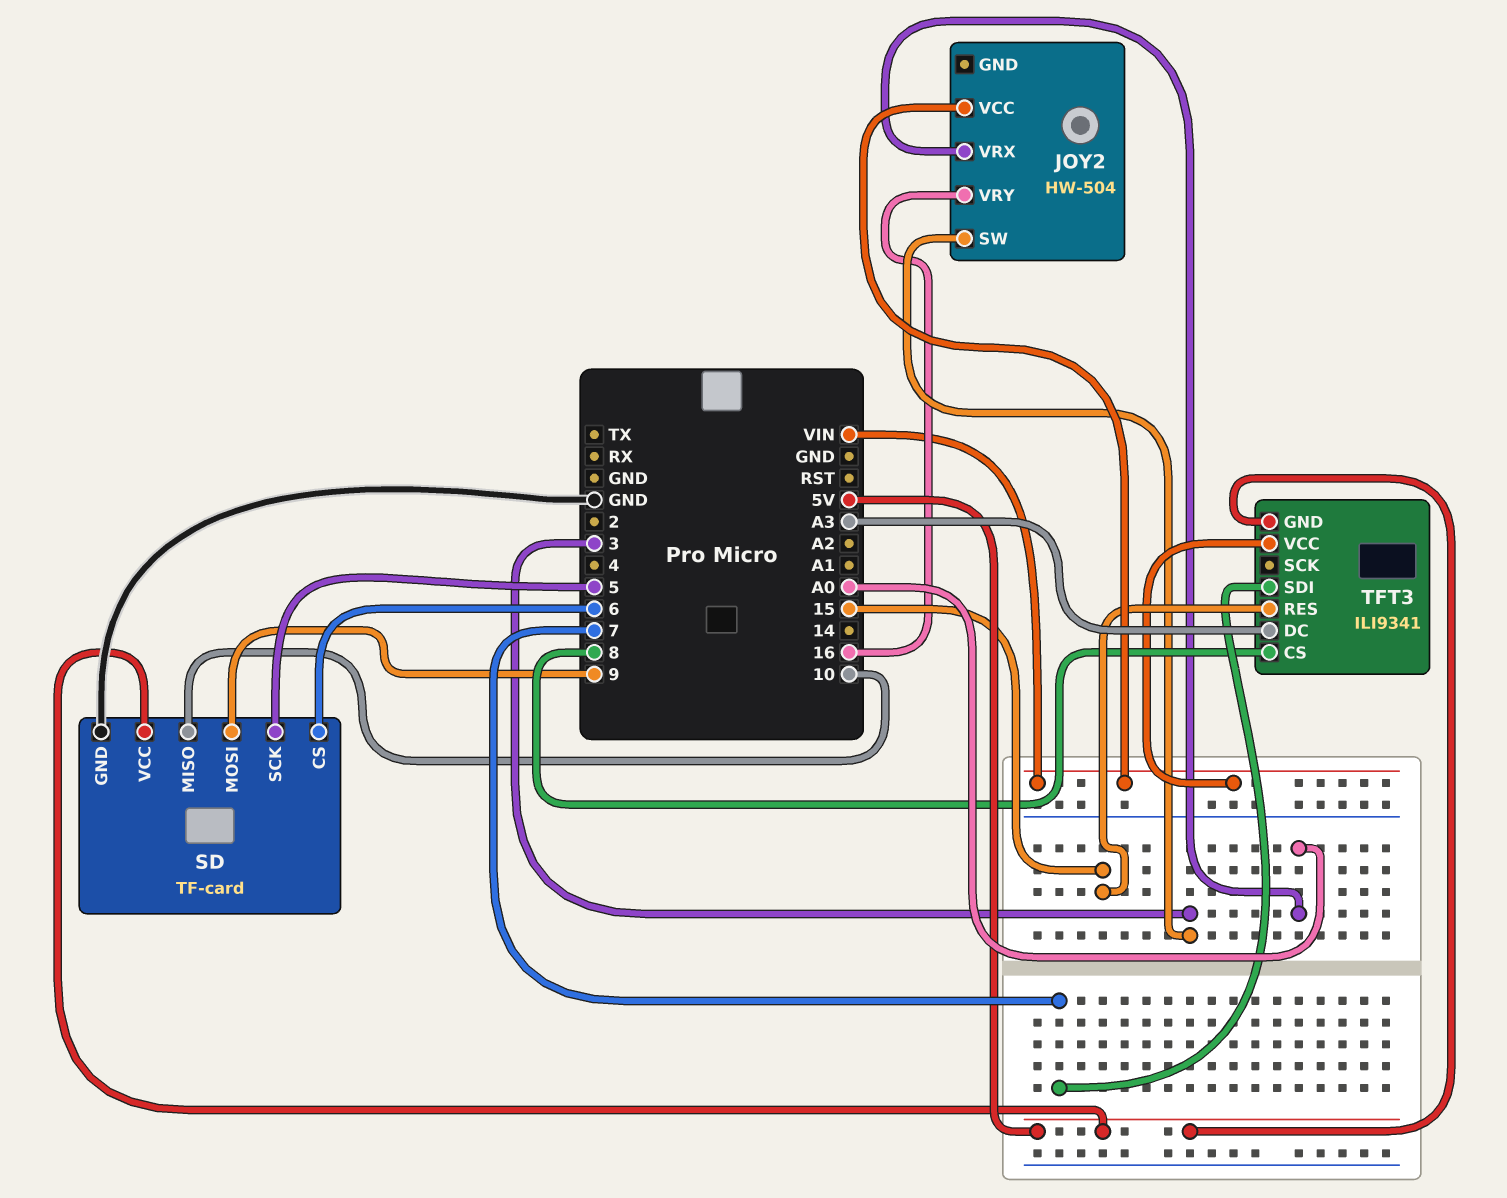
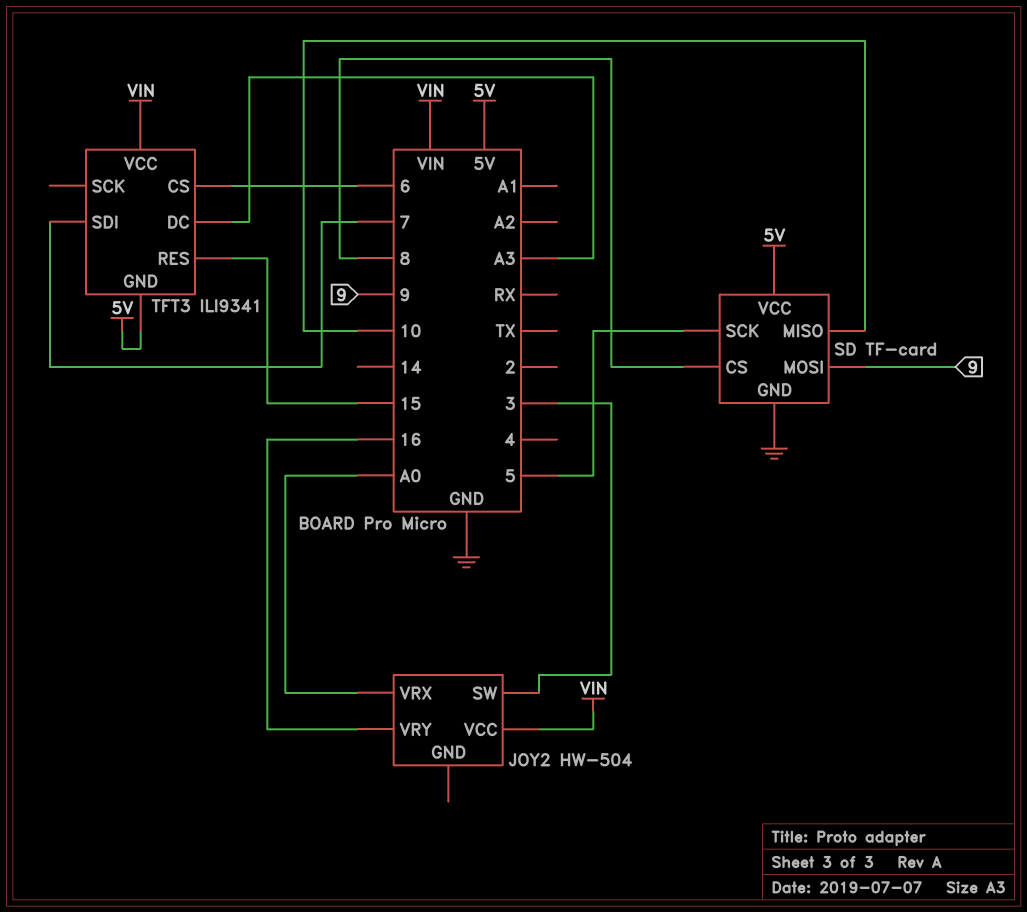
SD pin CS: 6 -> 8
TFT3 pin CS: 8 -> 6

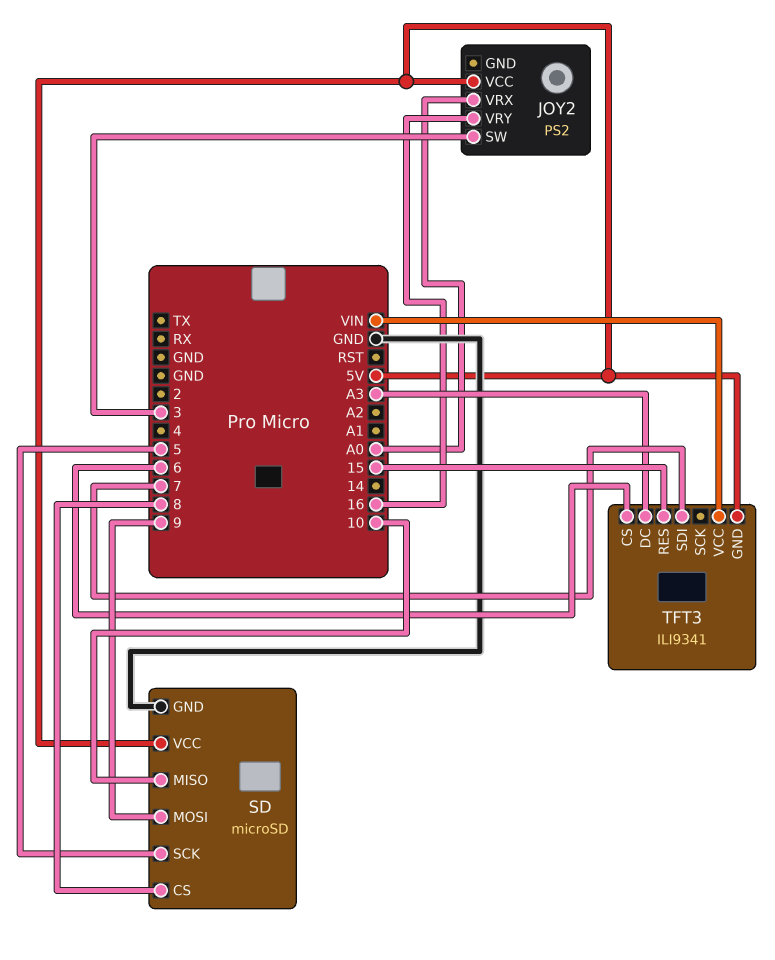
JOY2: HW-504 -> PS2
JOY2 pin VCC: VIN -> 5V
SD: TF-card -> microSD

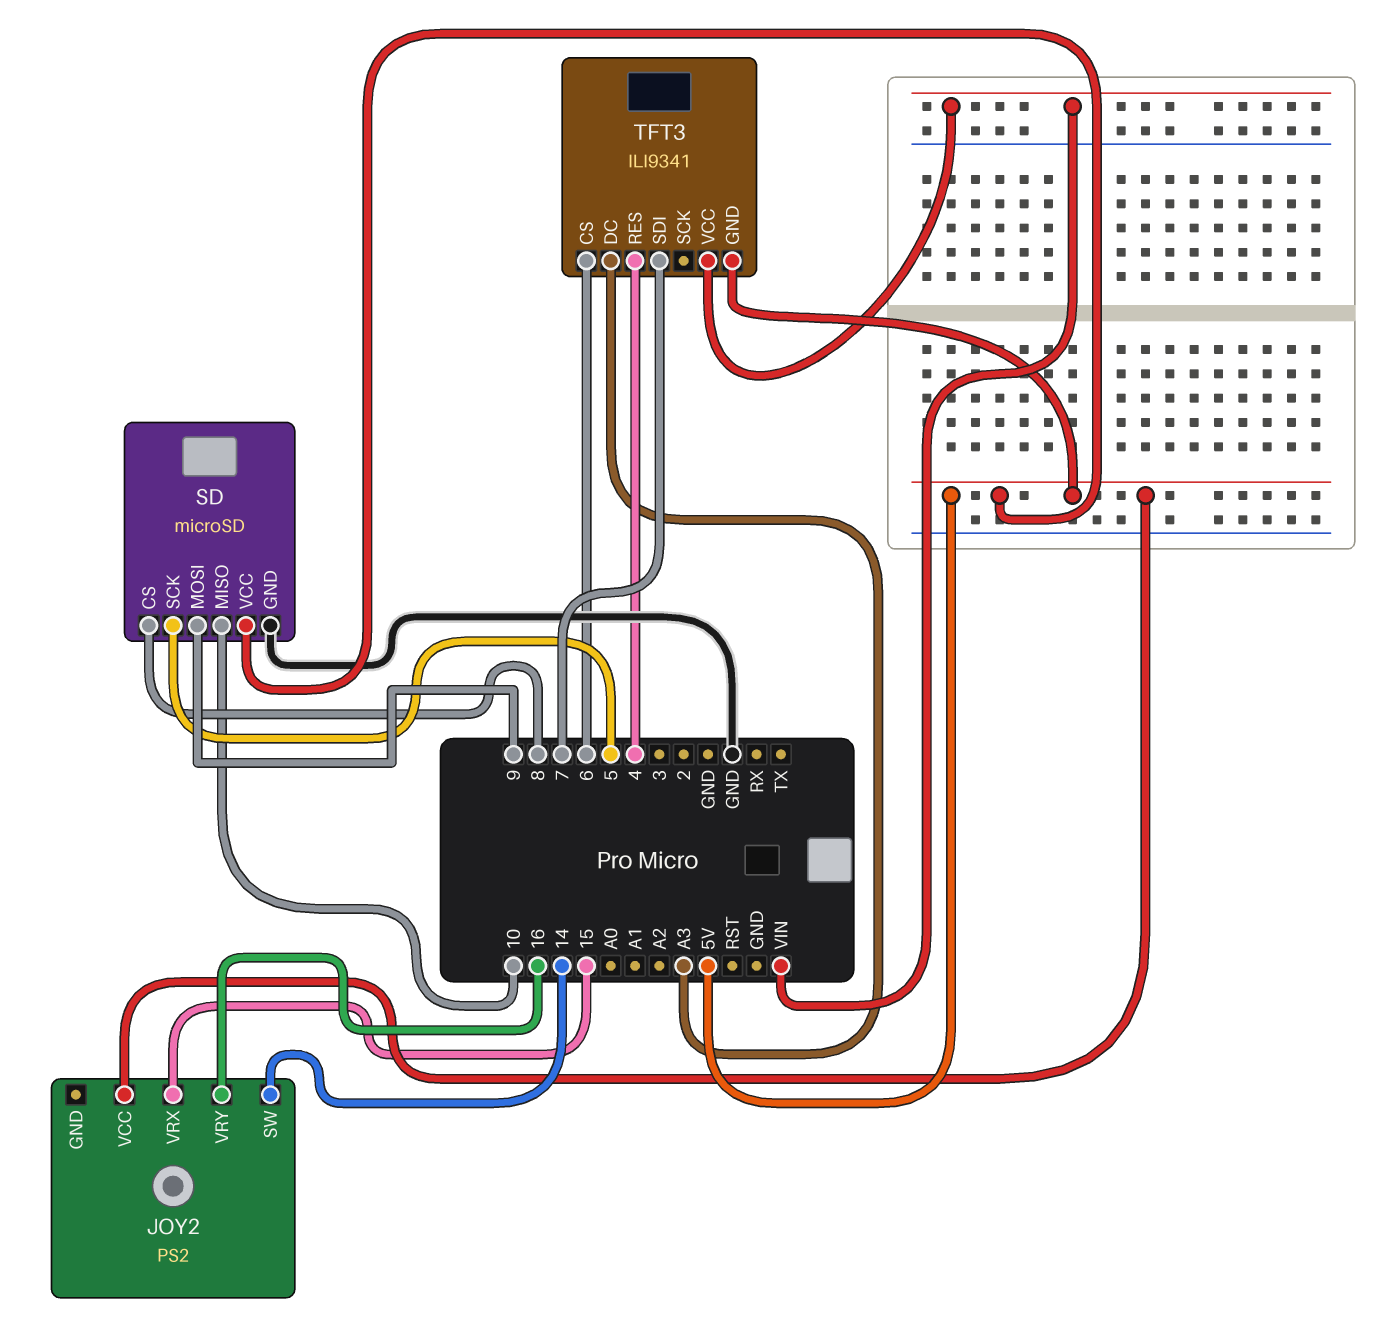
JOY2 pin SW: 3 -> 14
JOY2 pin VRX: A0 -> 15
TFT3 pin RES: 15 -> 4

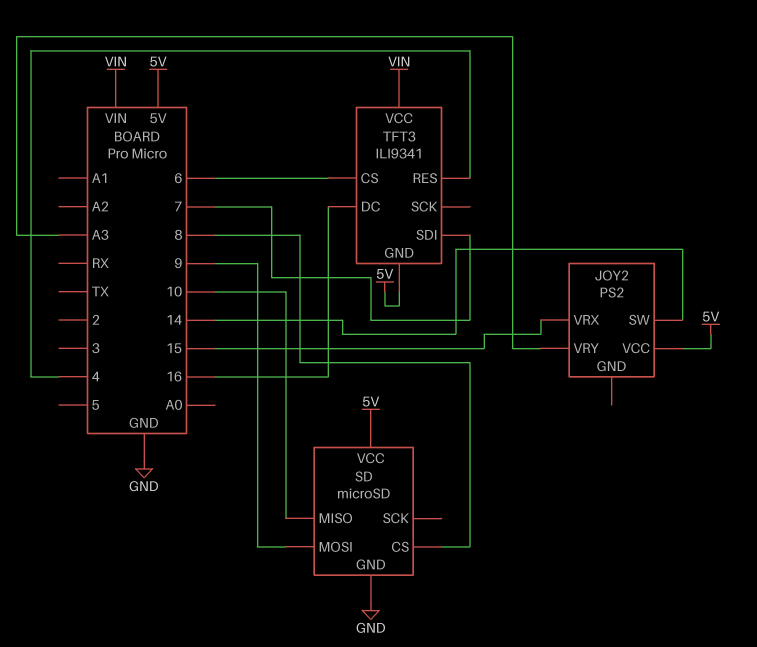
JOY2 pin VRY: 16 -> A3
SD pin SCK: 5 -> none
TFT3 pin DC: A3 -> 16

